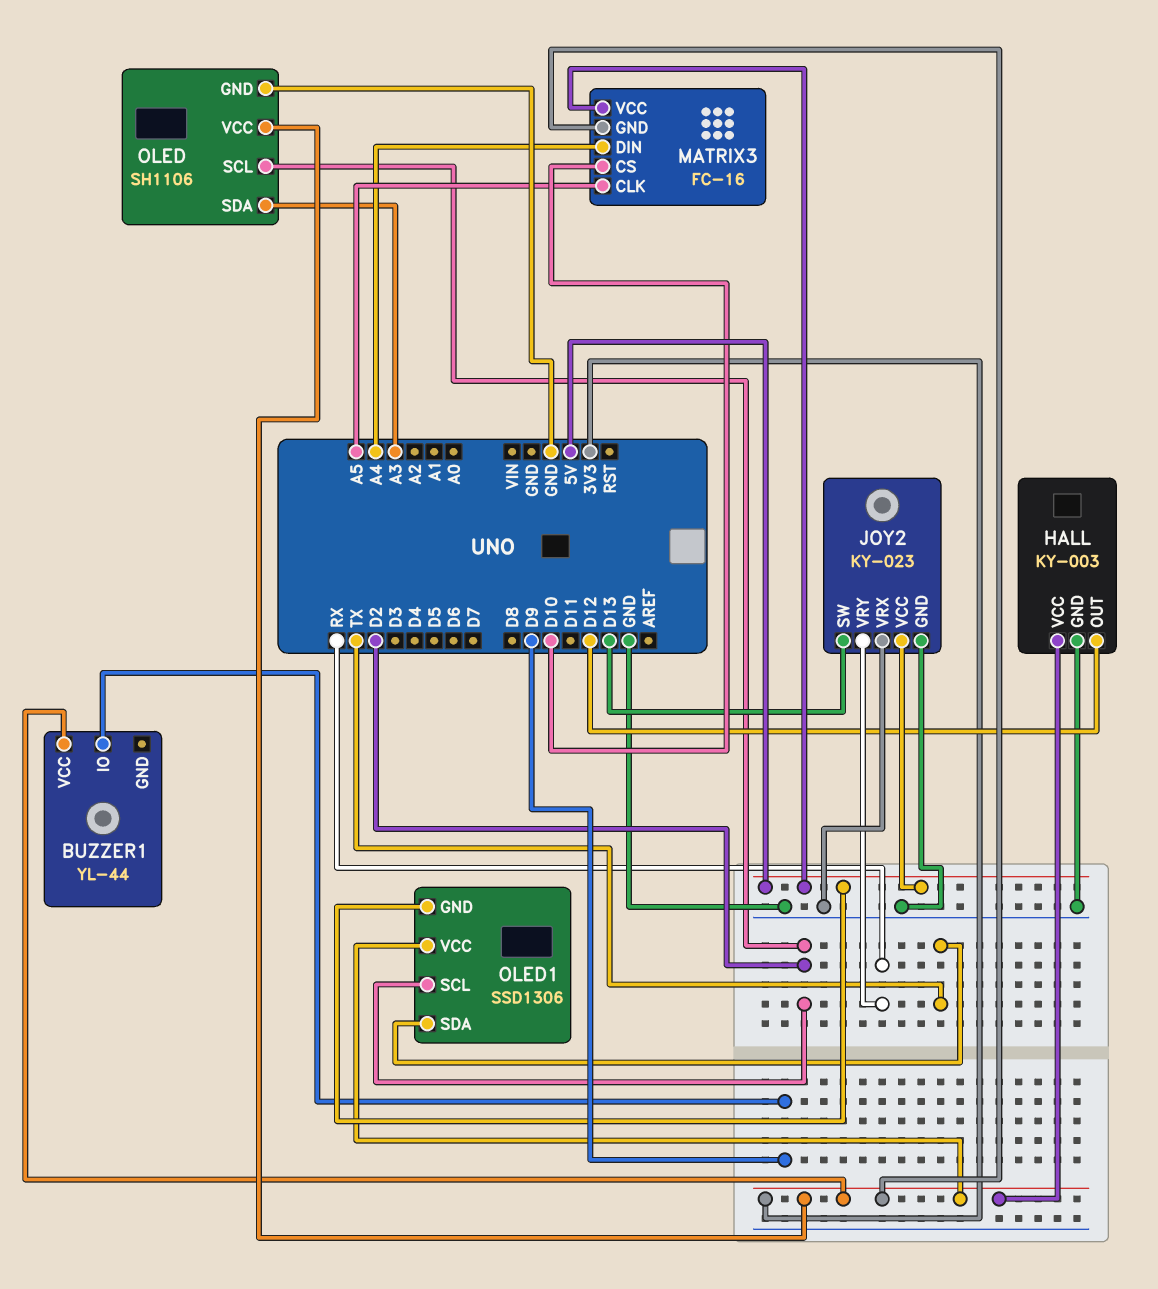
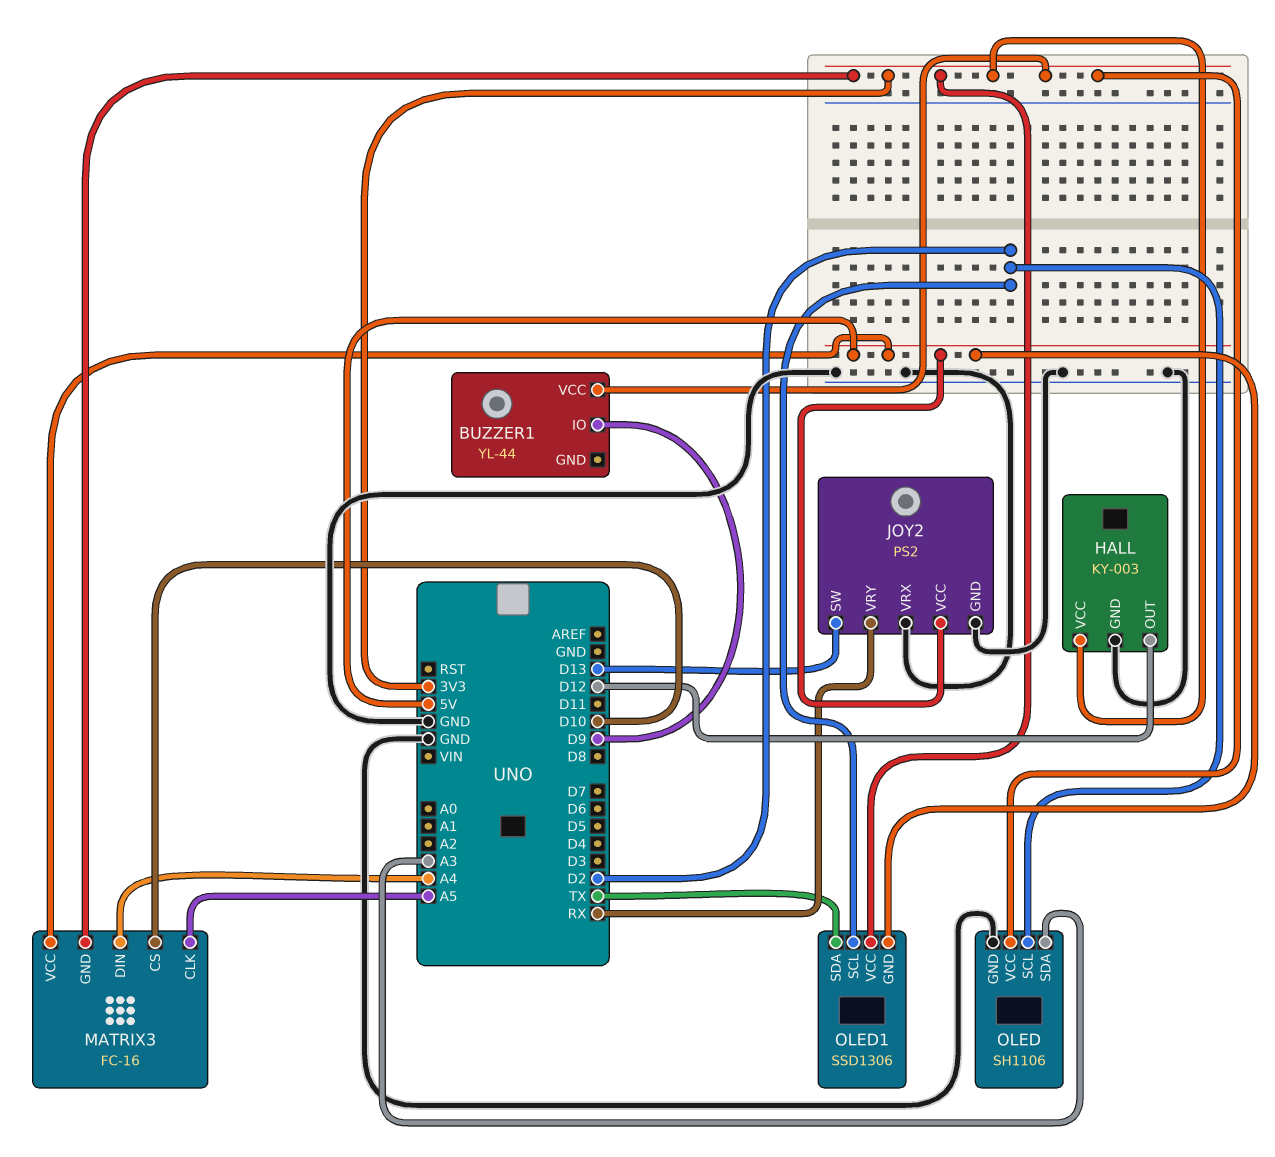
JOY2: KY-023 -> PS2

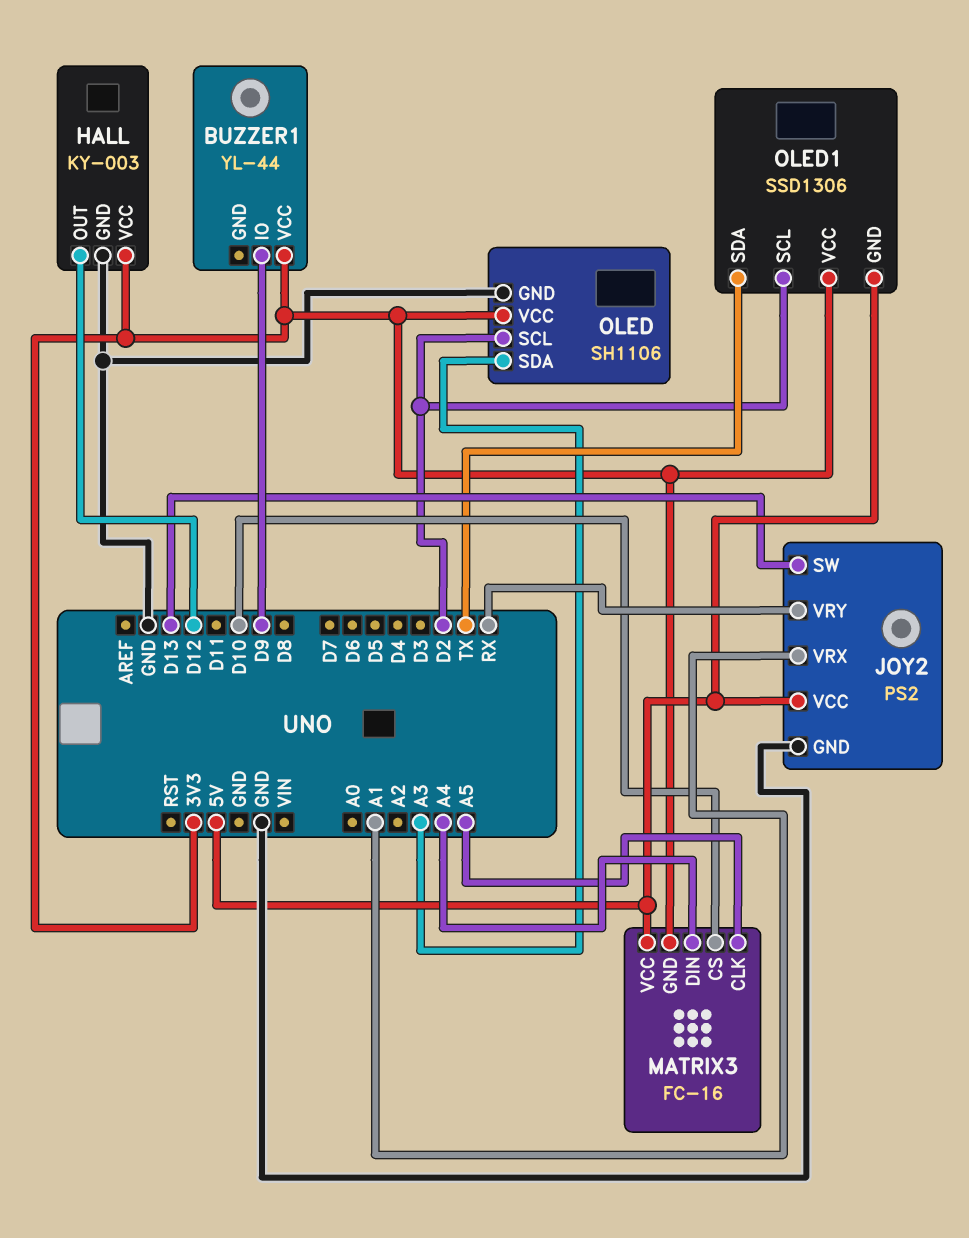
JOY2 pin VRX: GND -> A1

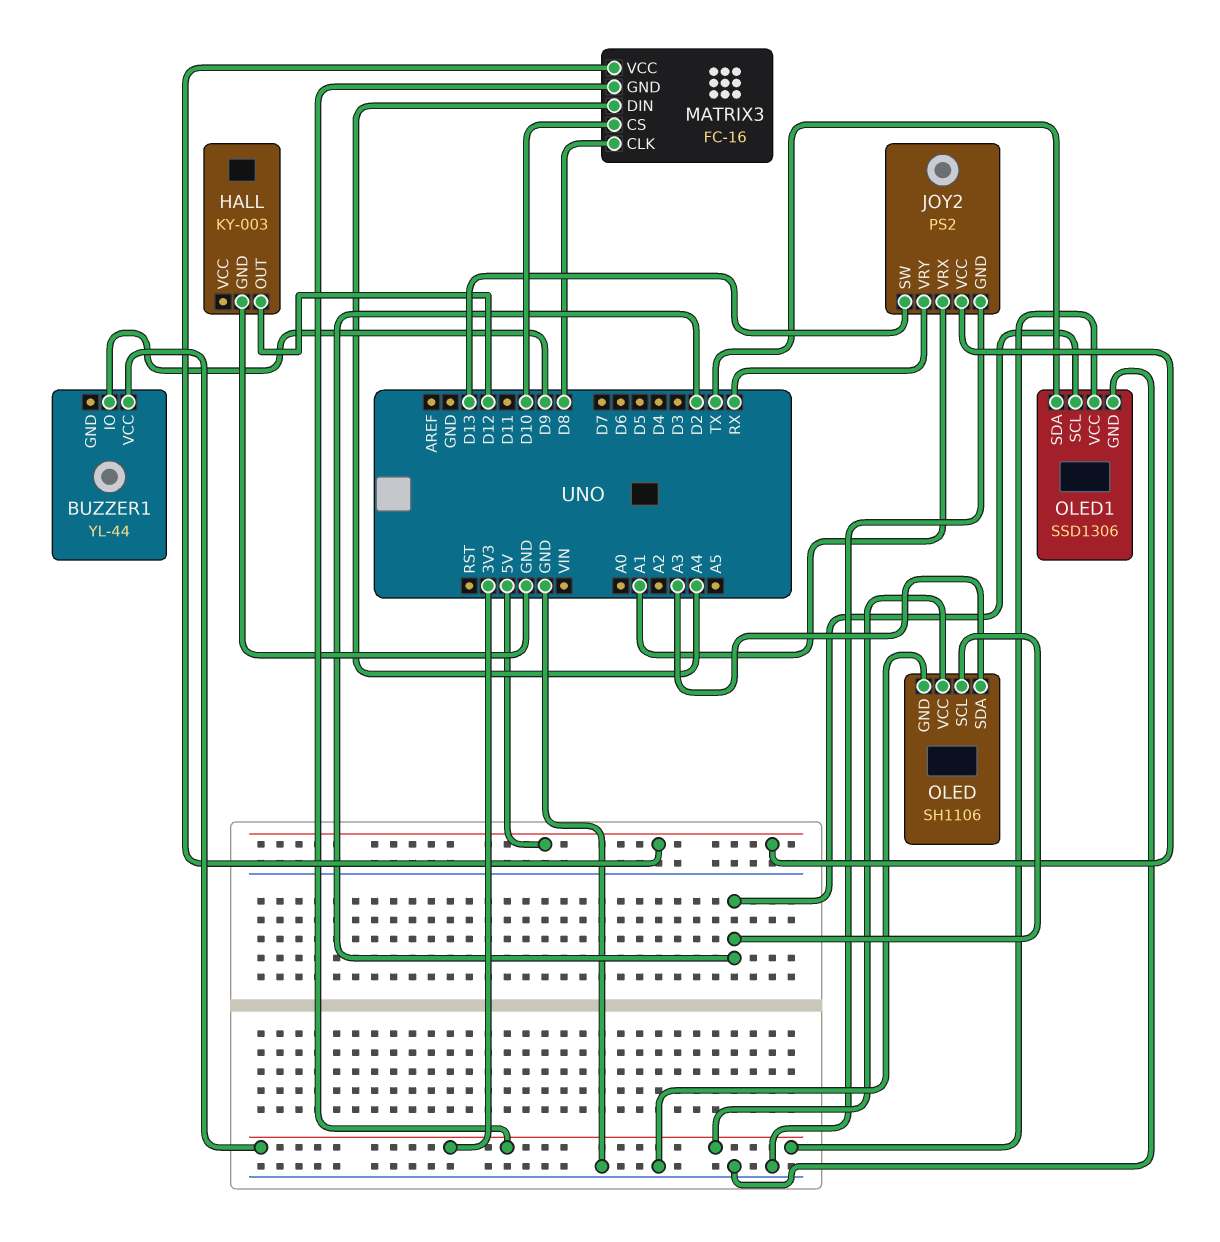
HALL pin VCC: 3V3 -> none
MATRIX3 pin CLK: A5 -> D8
OLED1 pin GND: 5V -> GND

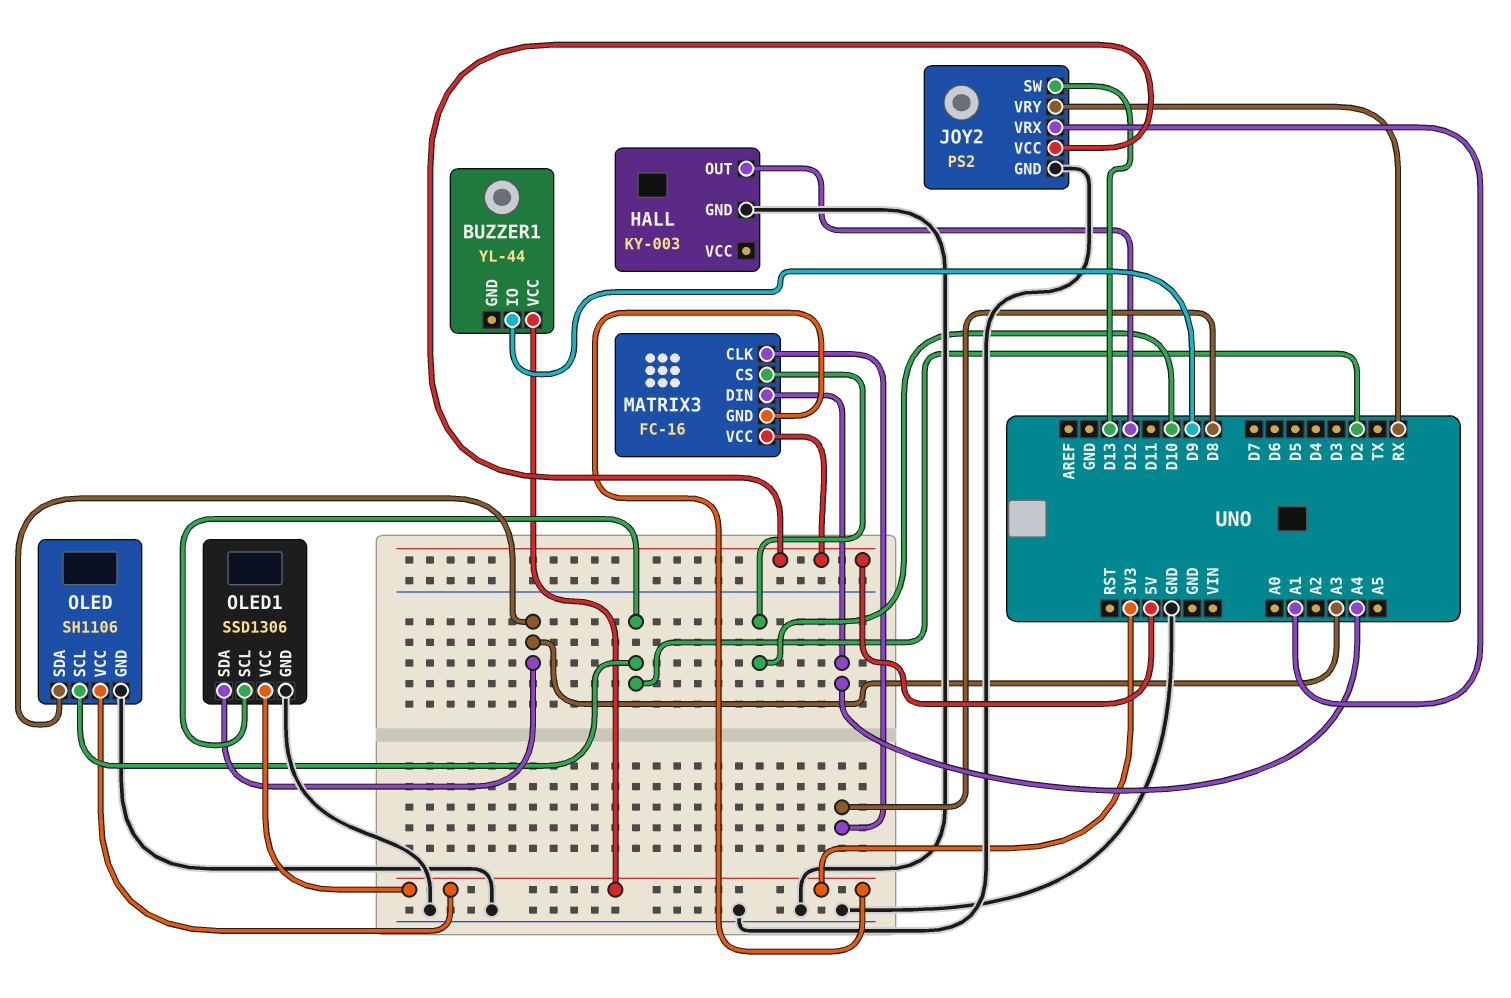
OLED1 pin SDA: TX -> A3

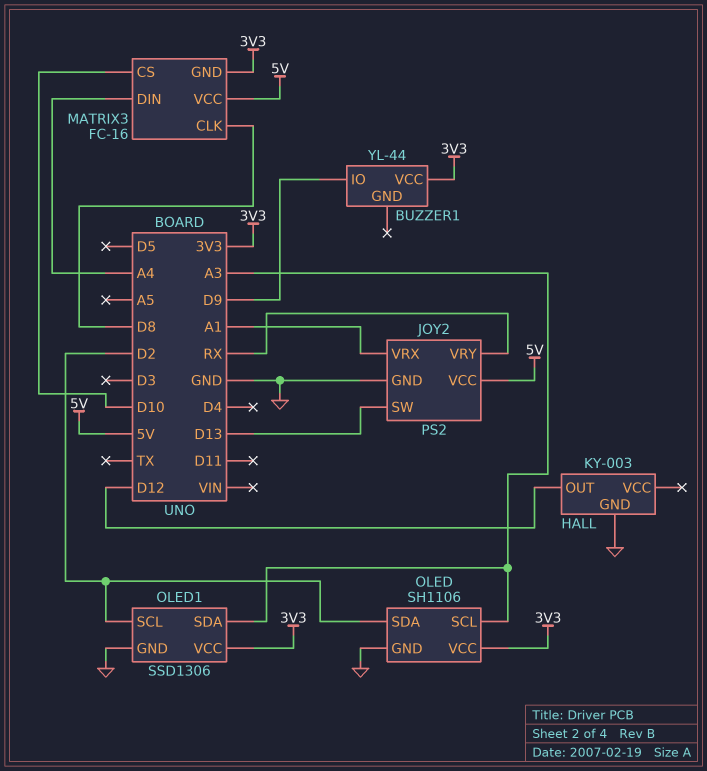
OLED pin SCL: D2 -> A3
OLED pin SDA: A3 -> D2

